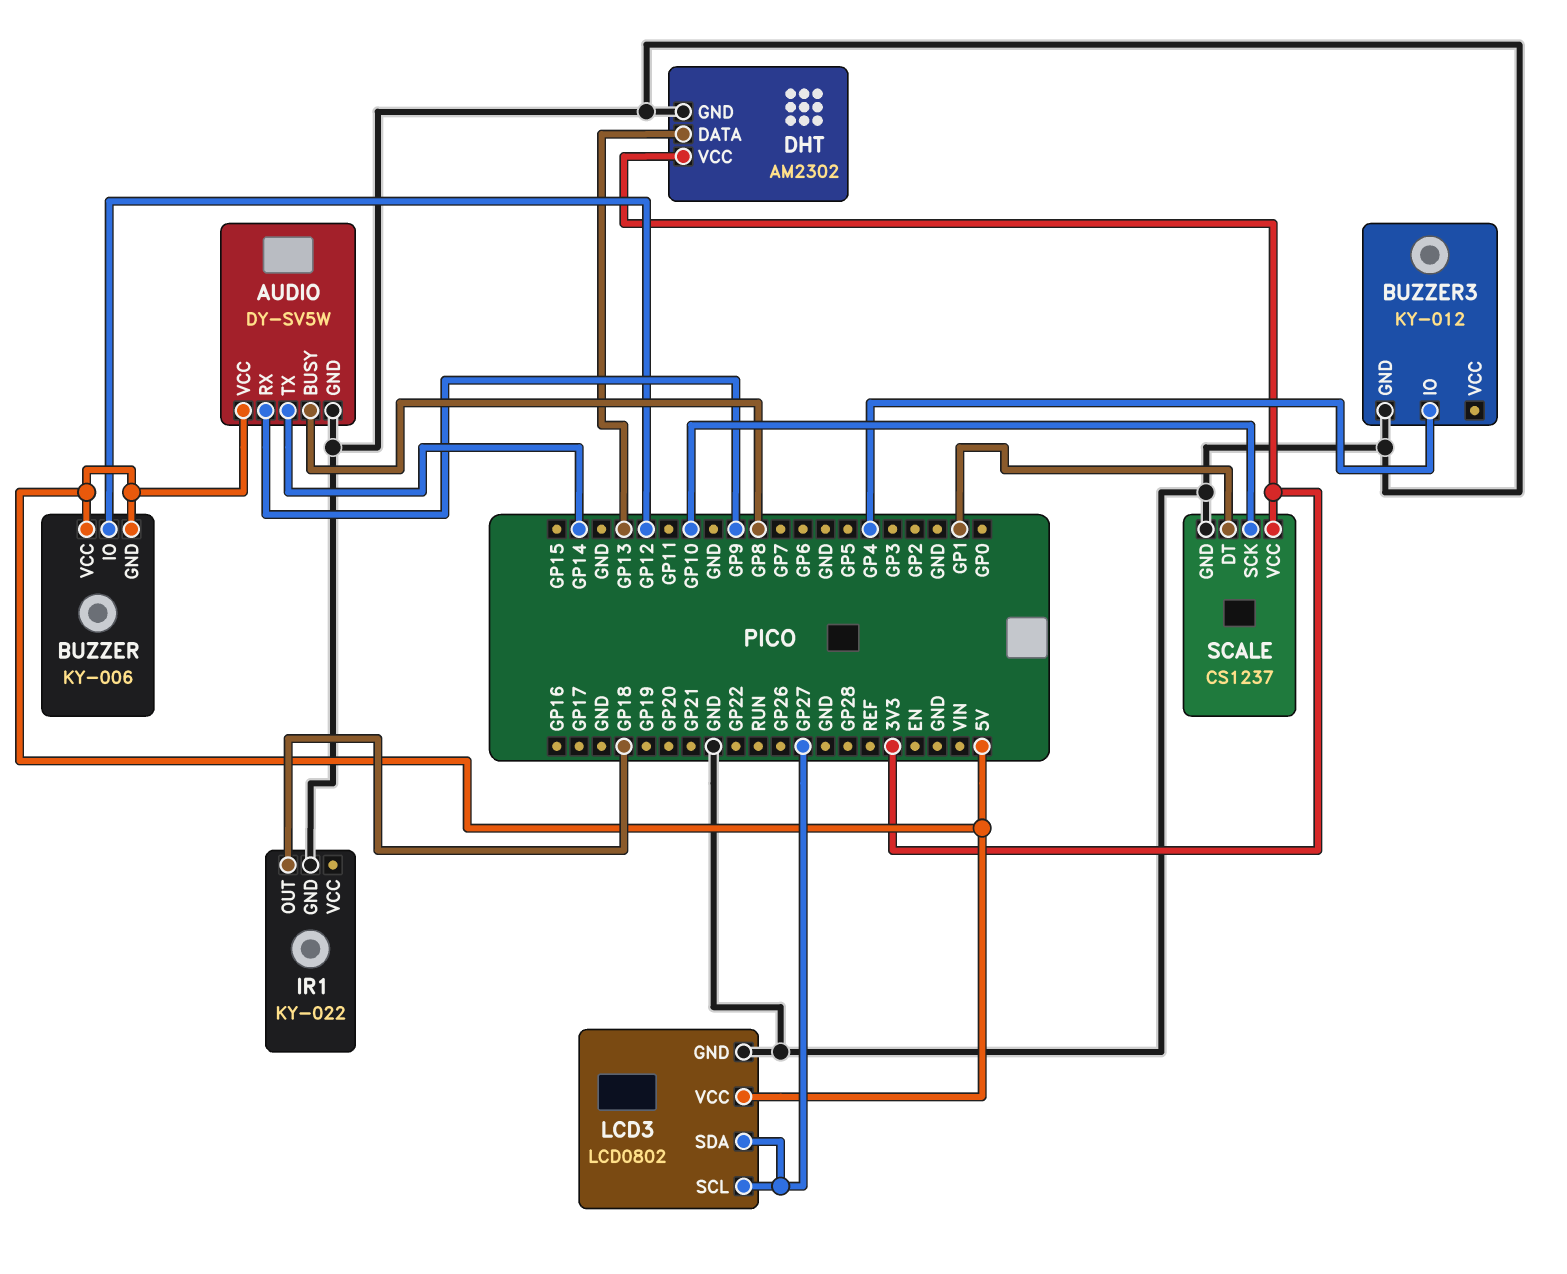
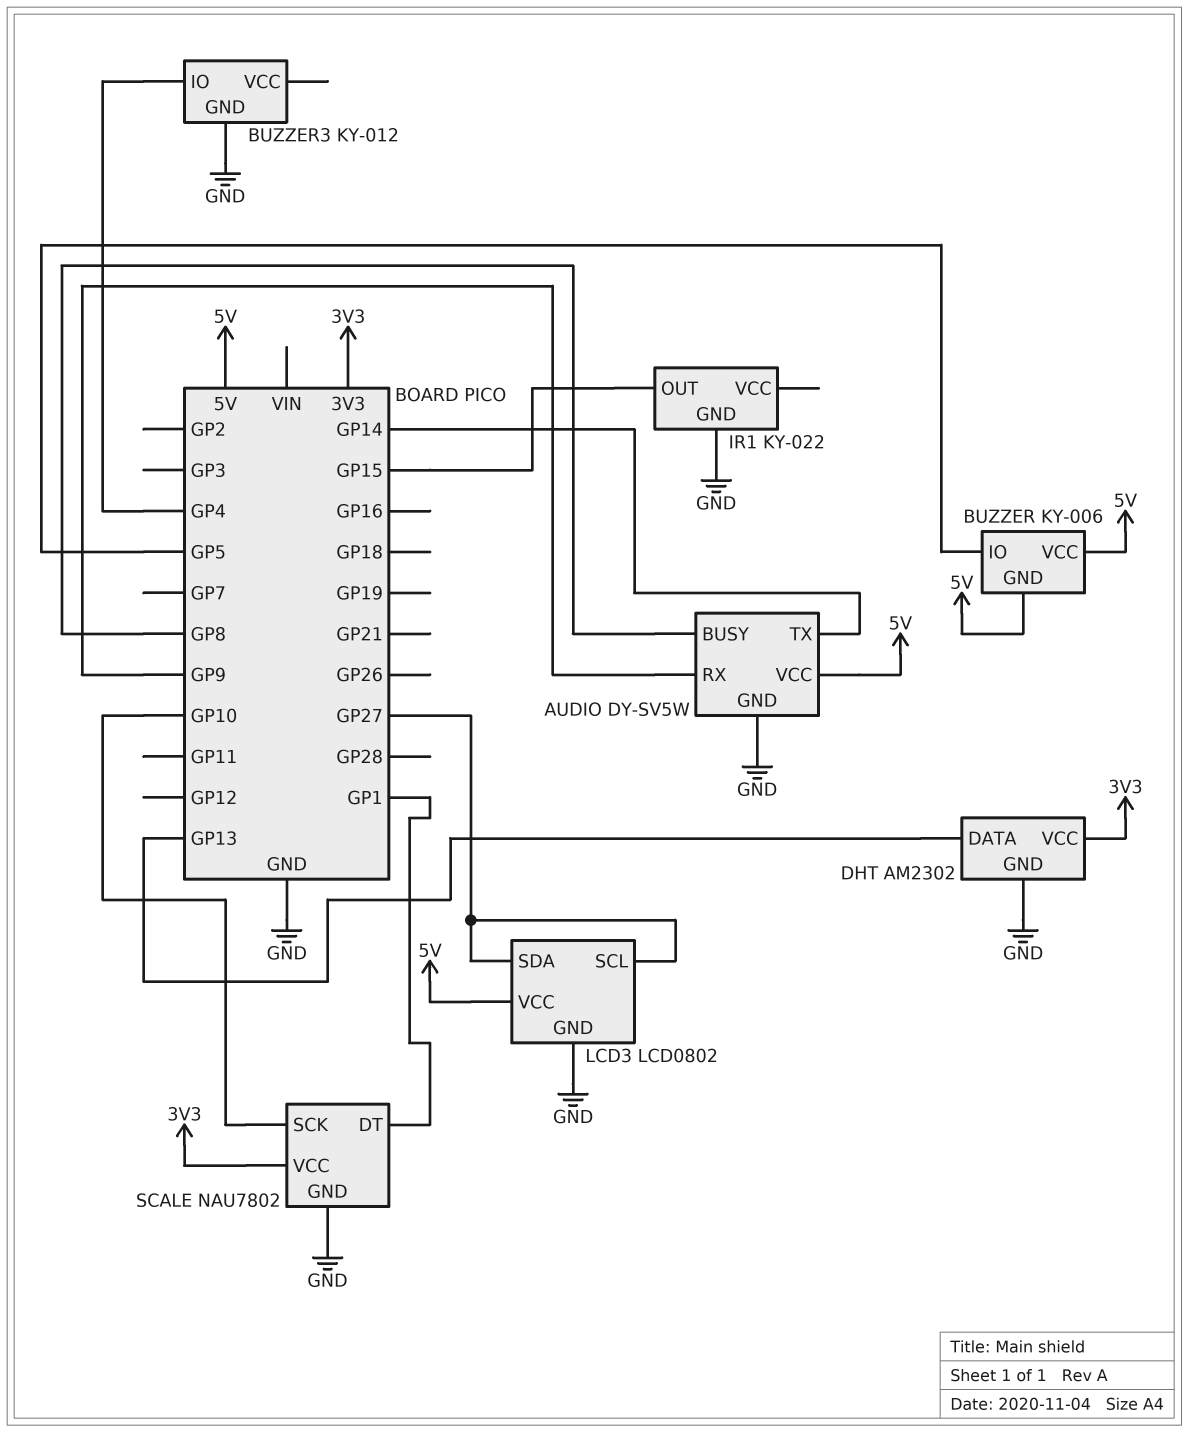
BUZZER pin IO: GP12 -> GP5
IR1 pin OUT: GP18 -> GP15
SCALE: CS1237 -> NAU7802

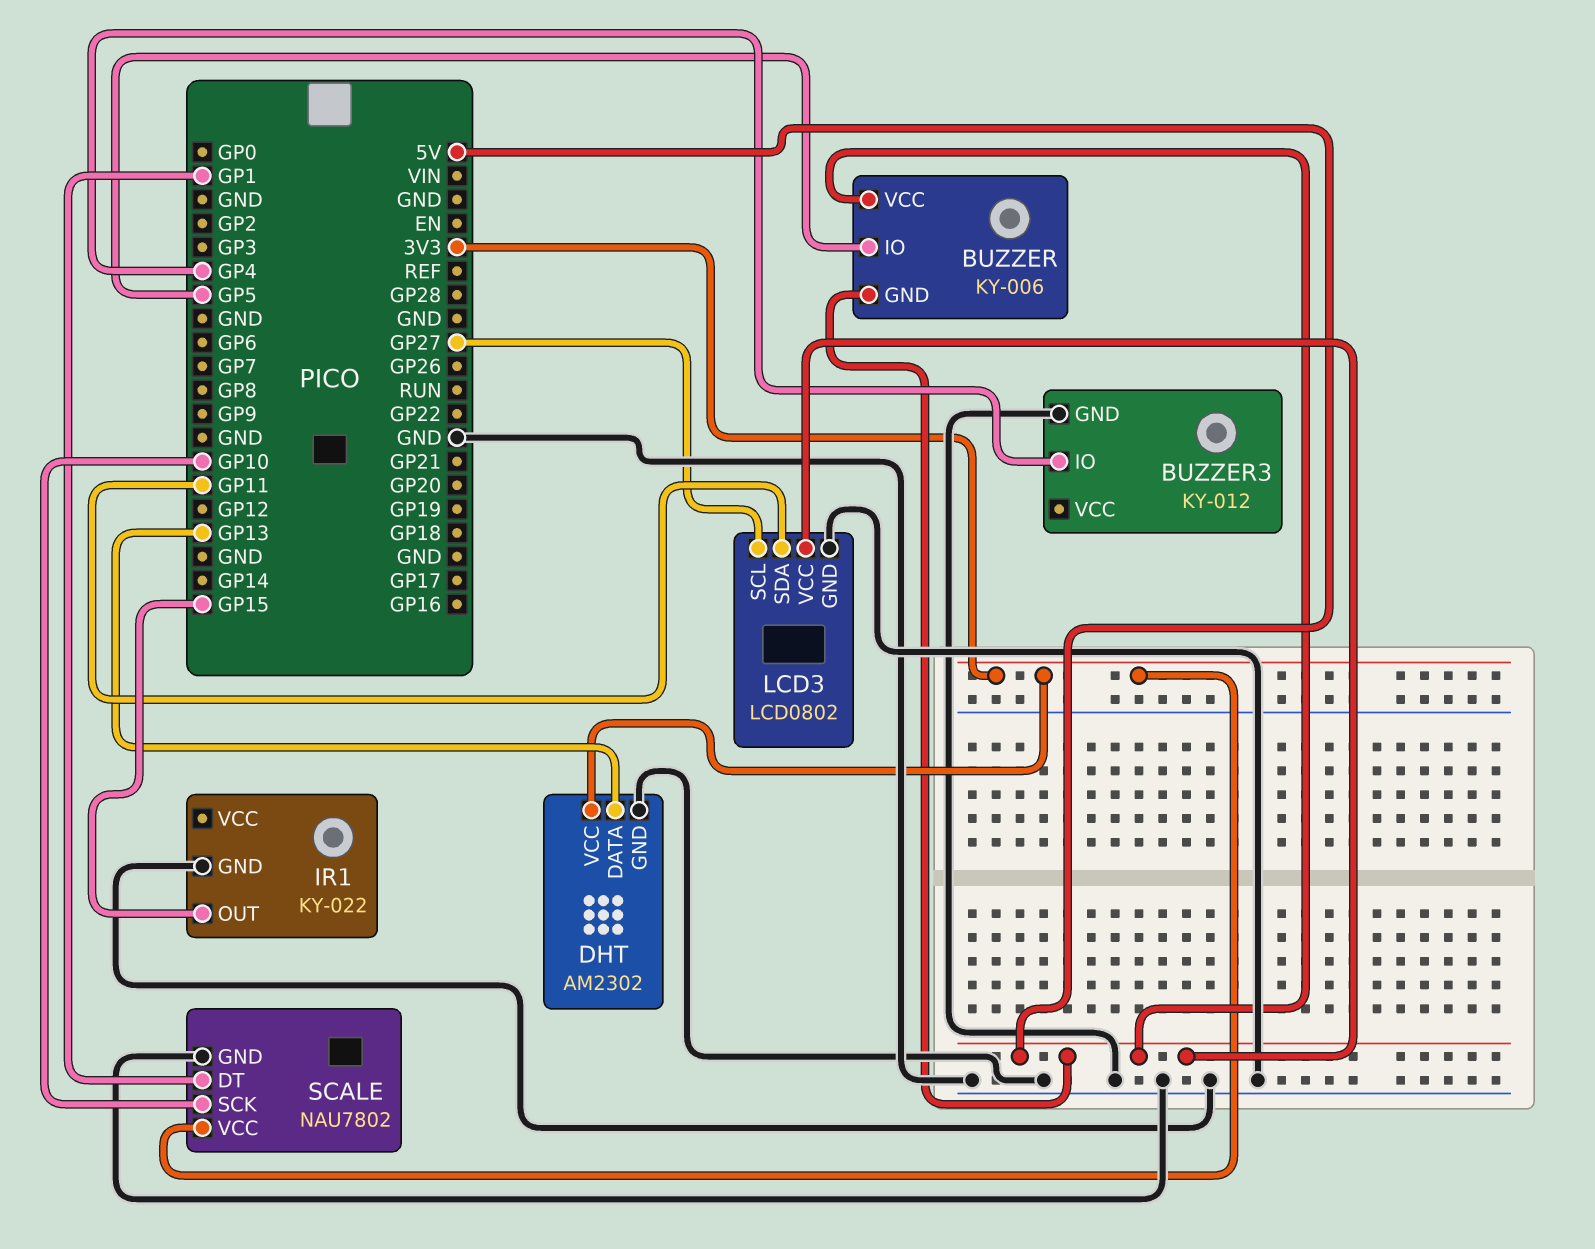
AUDIO: DY-SV5W -> none
AUDIO pin BUSY: GP8 -> none
AUDIO pin GND: GND -> none
AUDIO pin RX: GP9 -> none
AUDIO pin TX: GP14 -> none
AUDIO pin VCC: 5V -> none
LCD3 pin SDA: GP27 -> GP11

